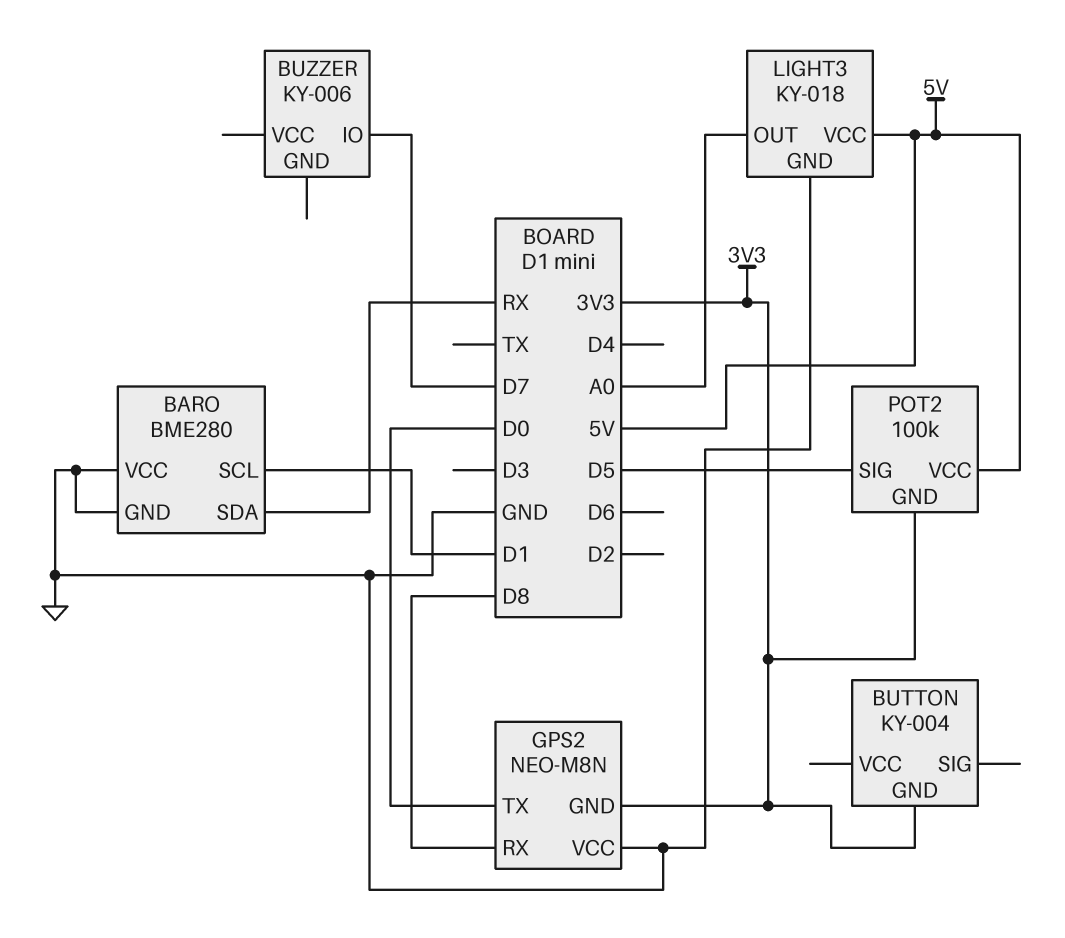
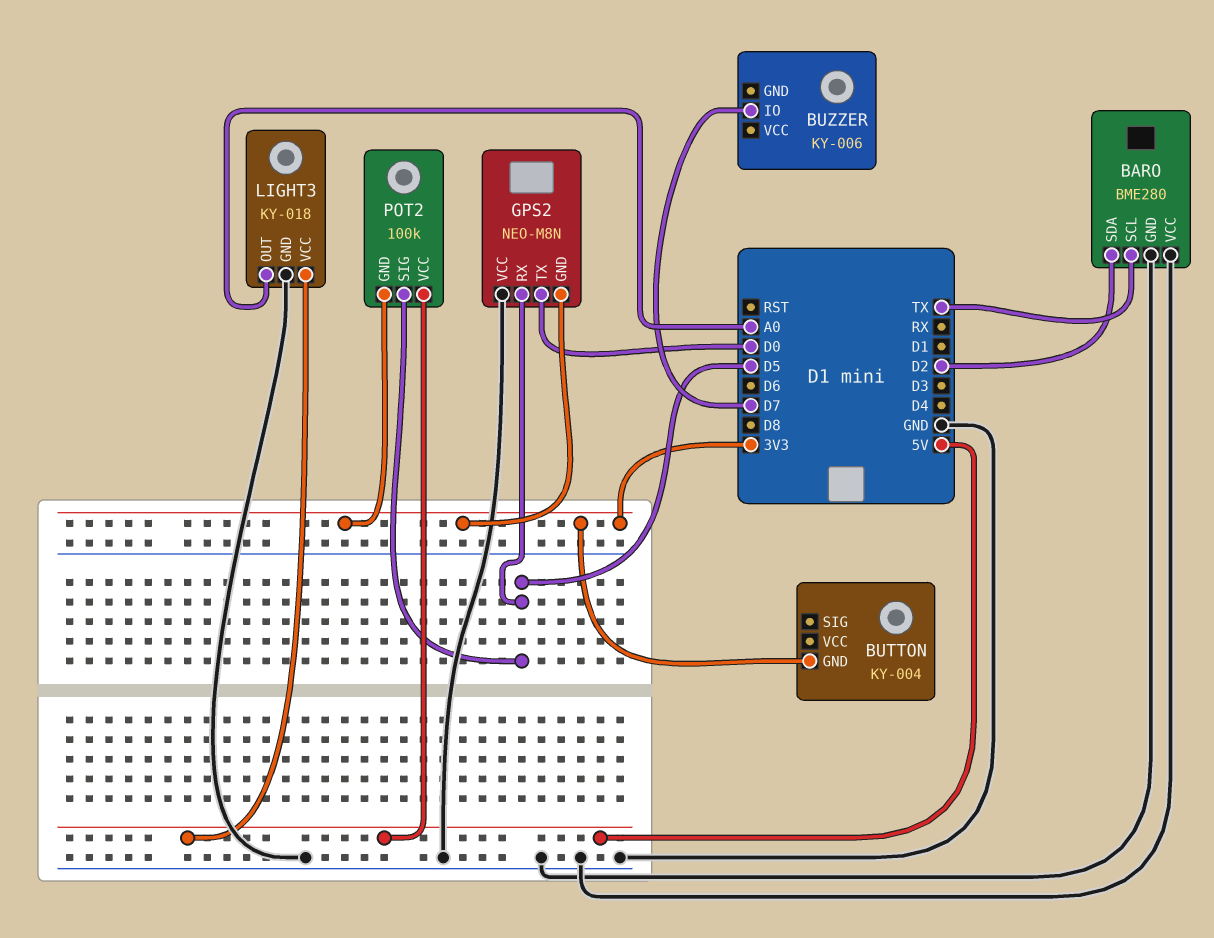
BARO pin SCL: D1 -> TX
BARO pin SDA: RX -> D2
GPS2 pin RX: D8 -> D5

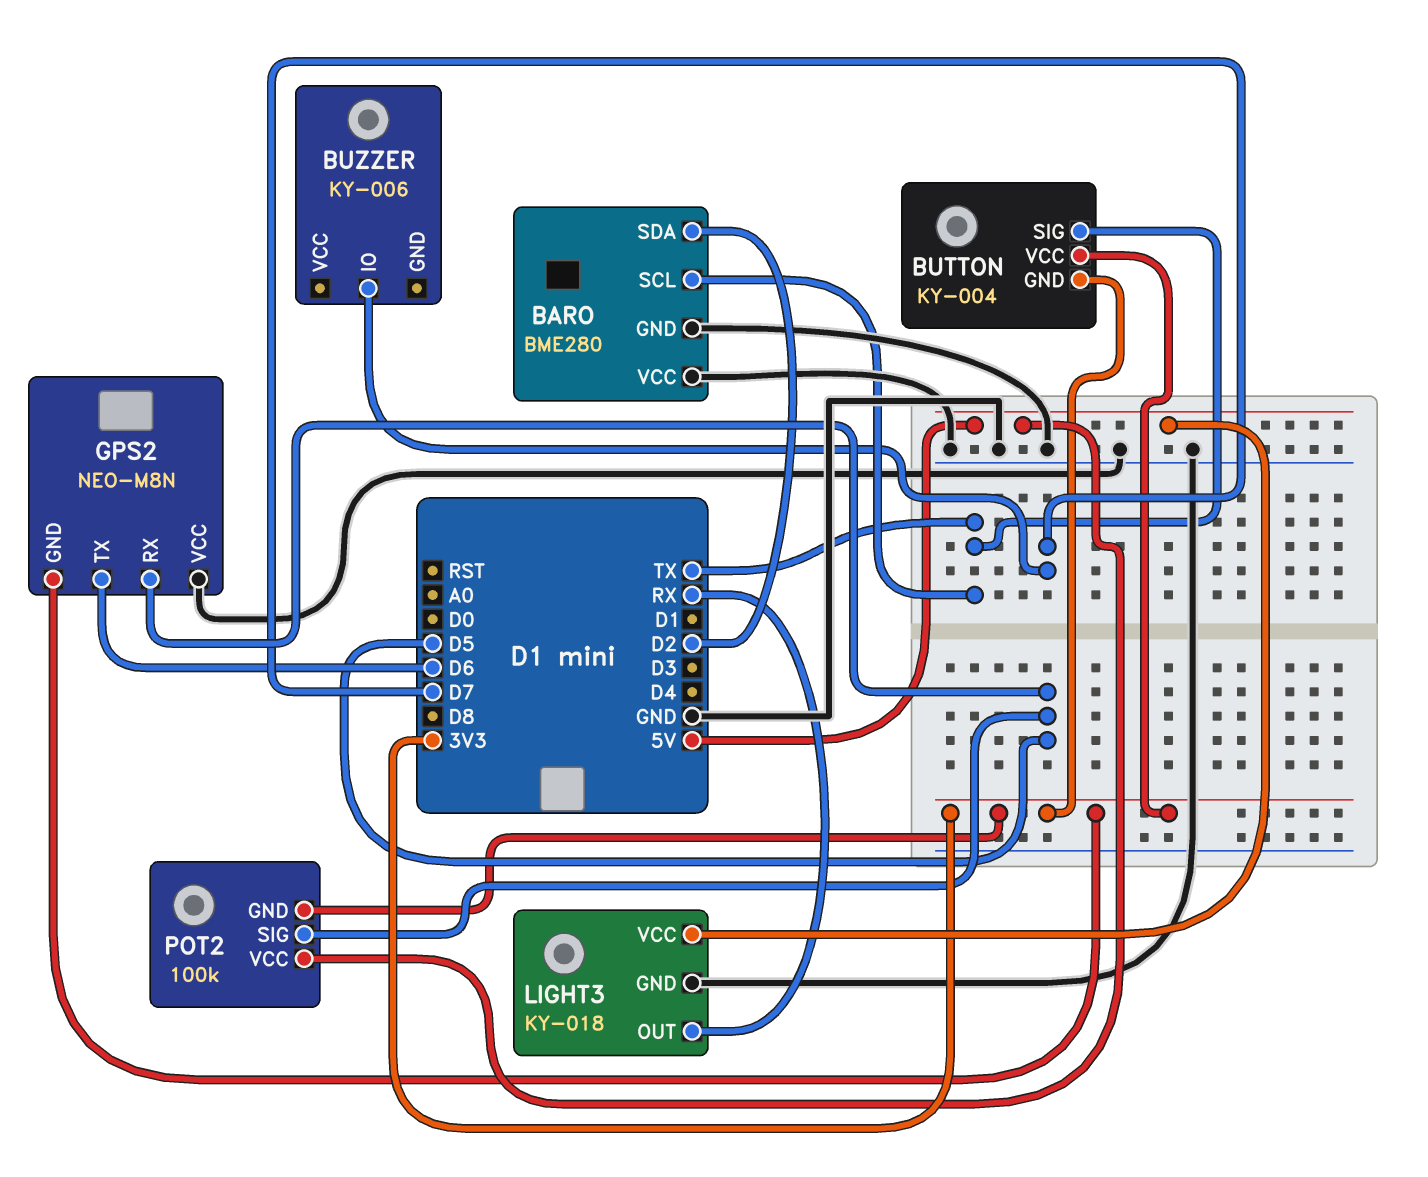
BUTTON pin SIG: none -> TX
BUTTON pin VCC: none -> 3V3
GPS2 pin TX: D0 -> D6
LIGHT3 pin OUT: A0 -> RX

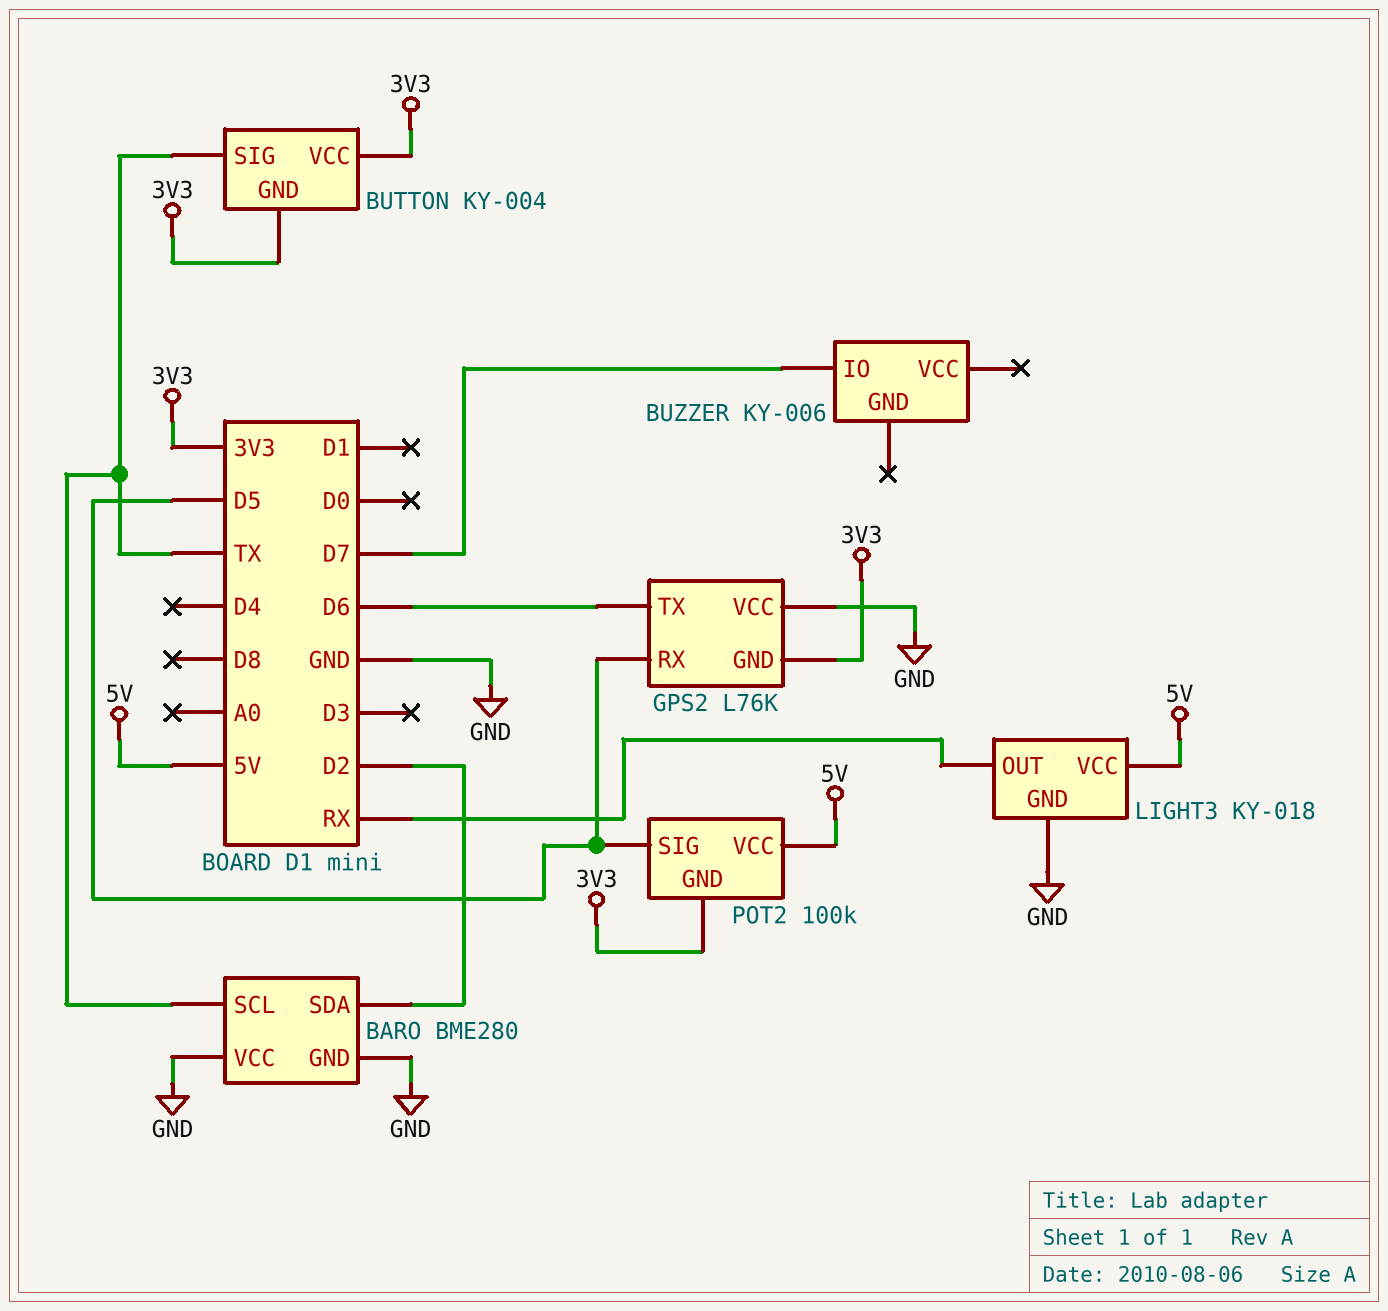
GPS2: NEO-M8N -> L76K

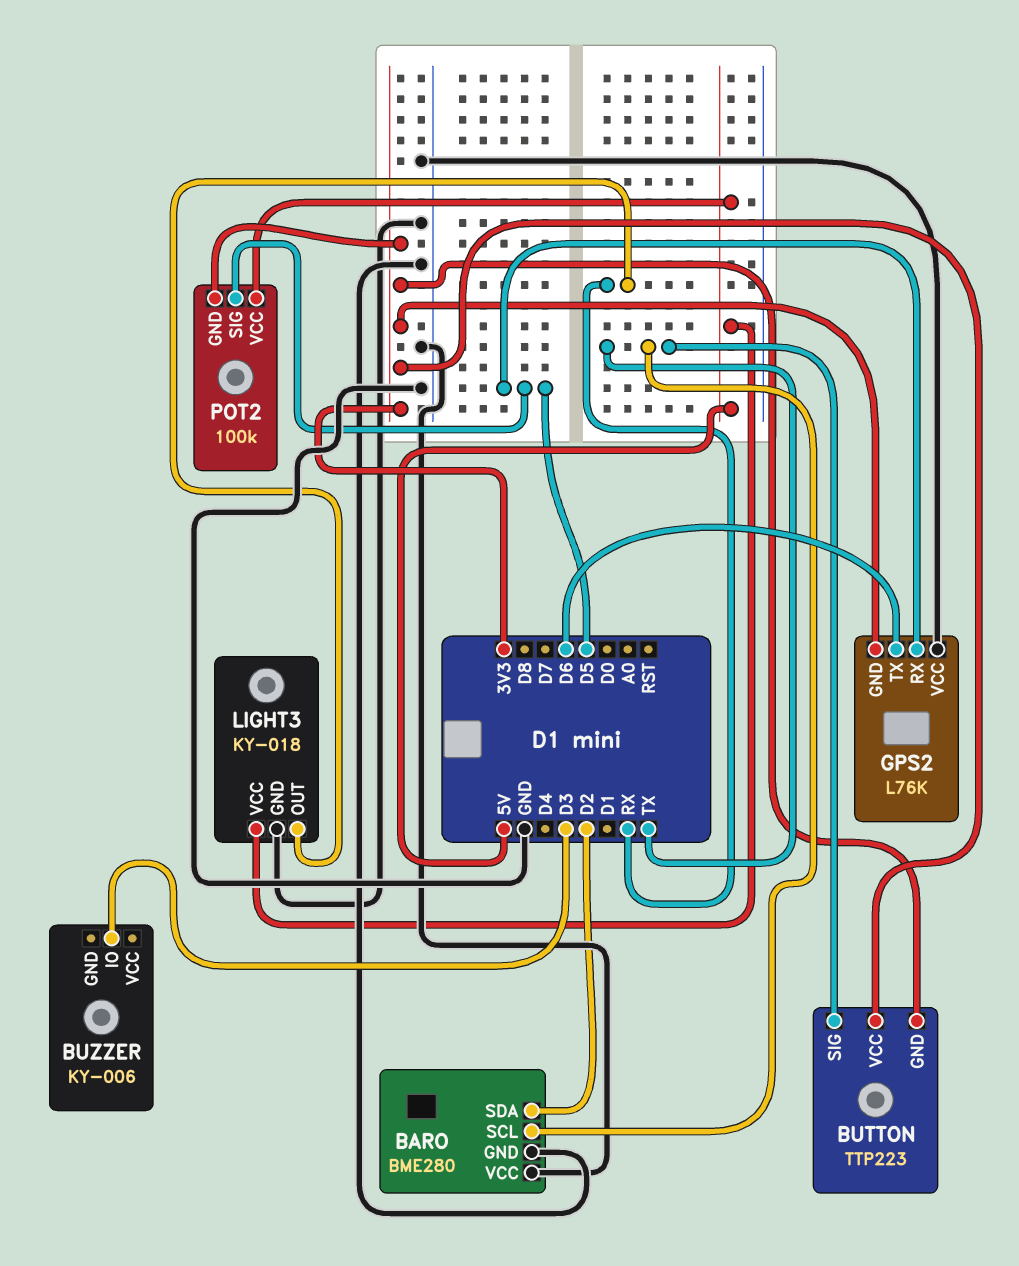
BUTTON: KY-004 -> TTP223
BUZZER pin IO: D7 -> D3

